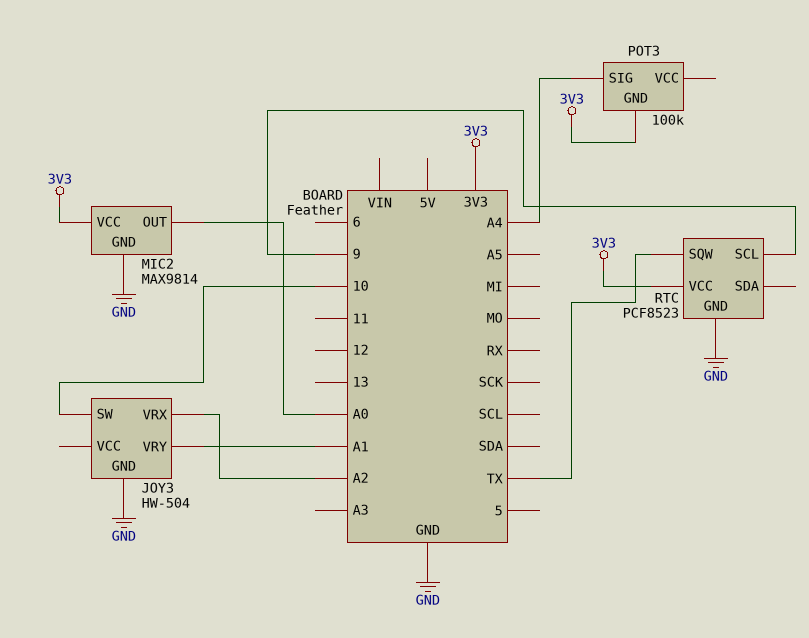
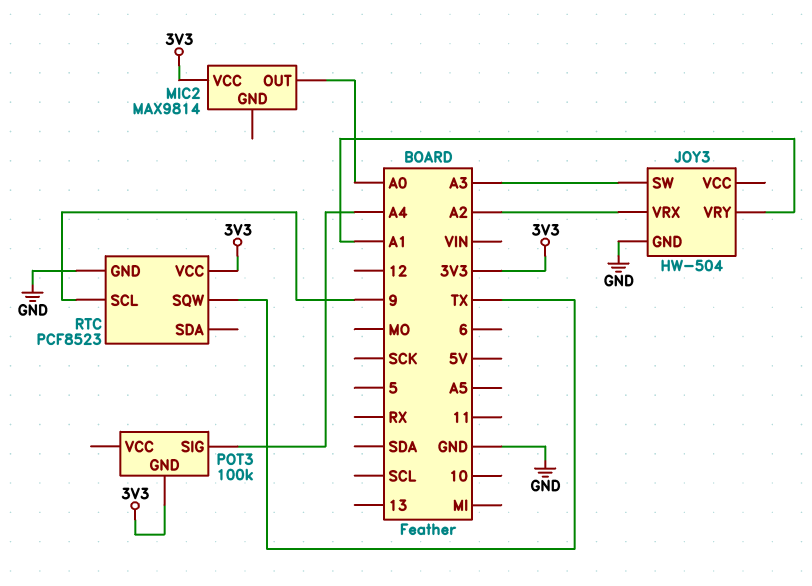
JOY3 pin SW: 10 -> A3
MIC2 pin GND: GND -> none

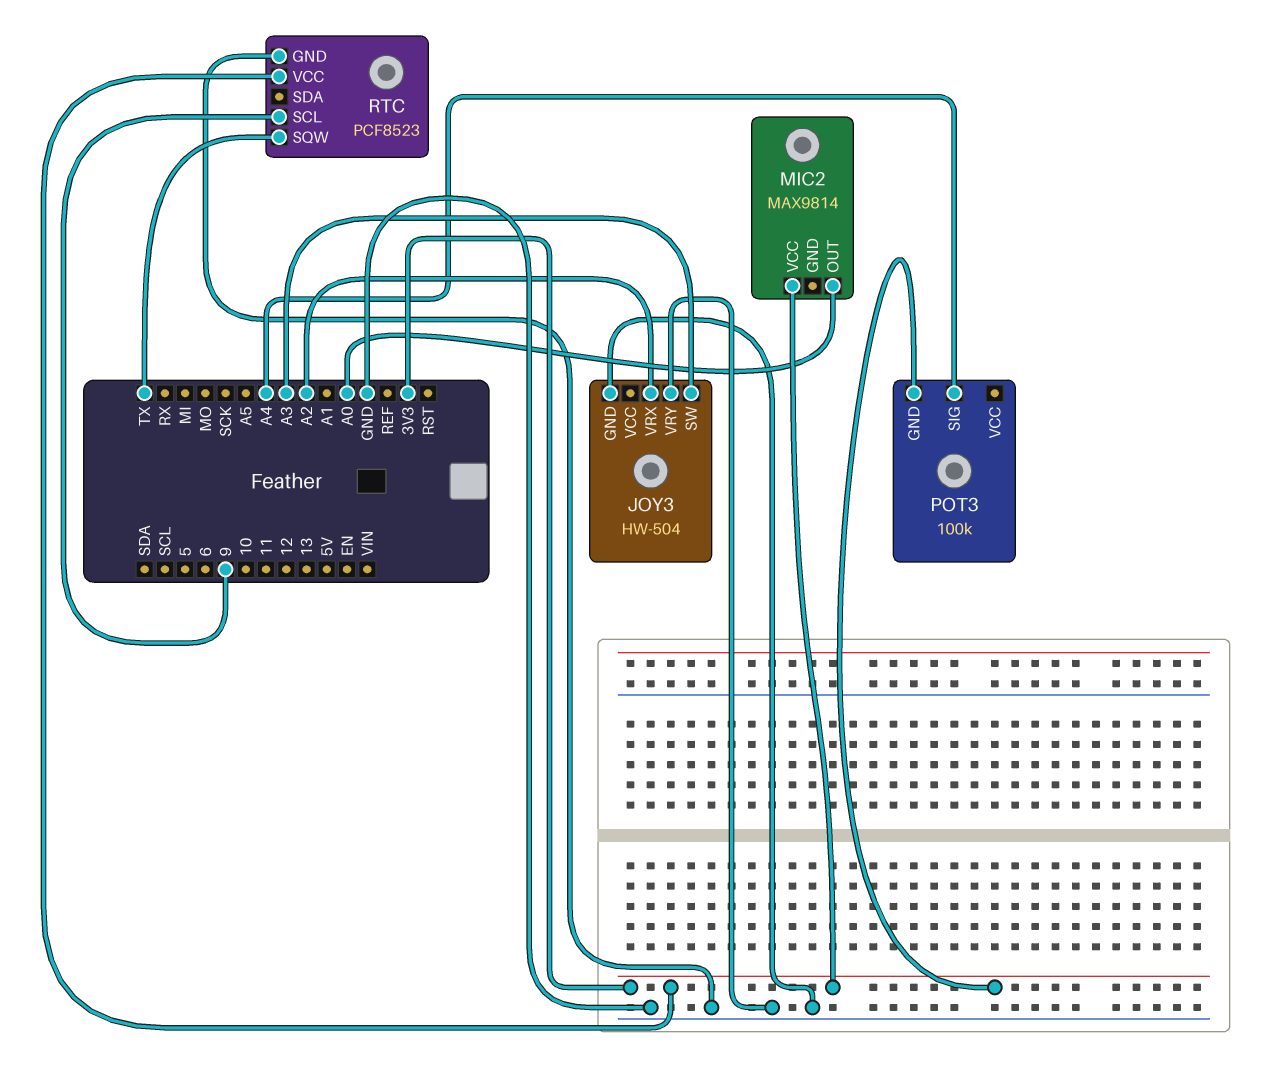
JOY3 pin VRY: A1 -> GND

